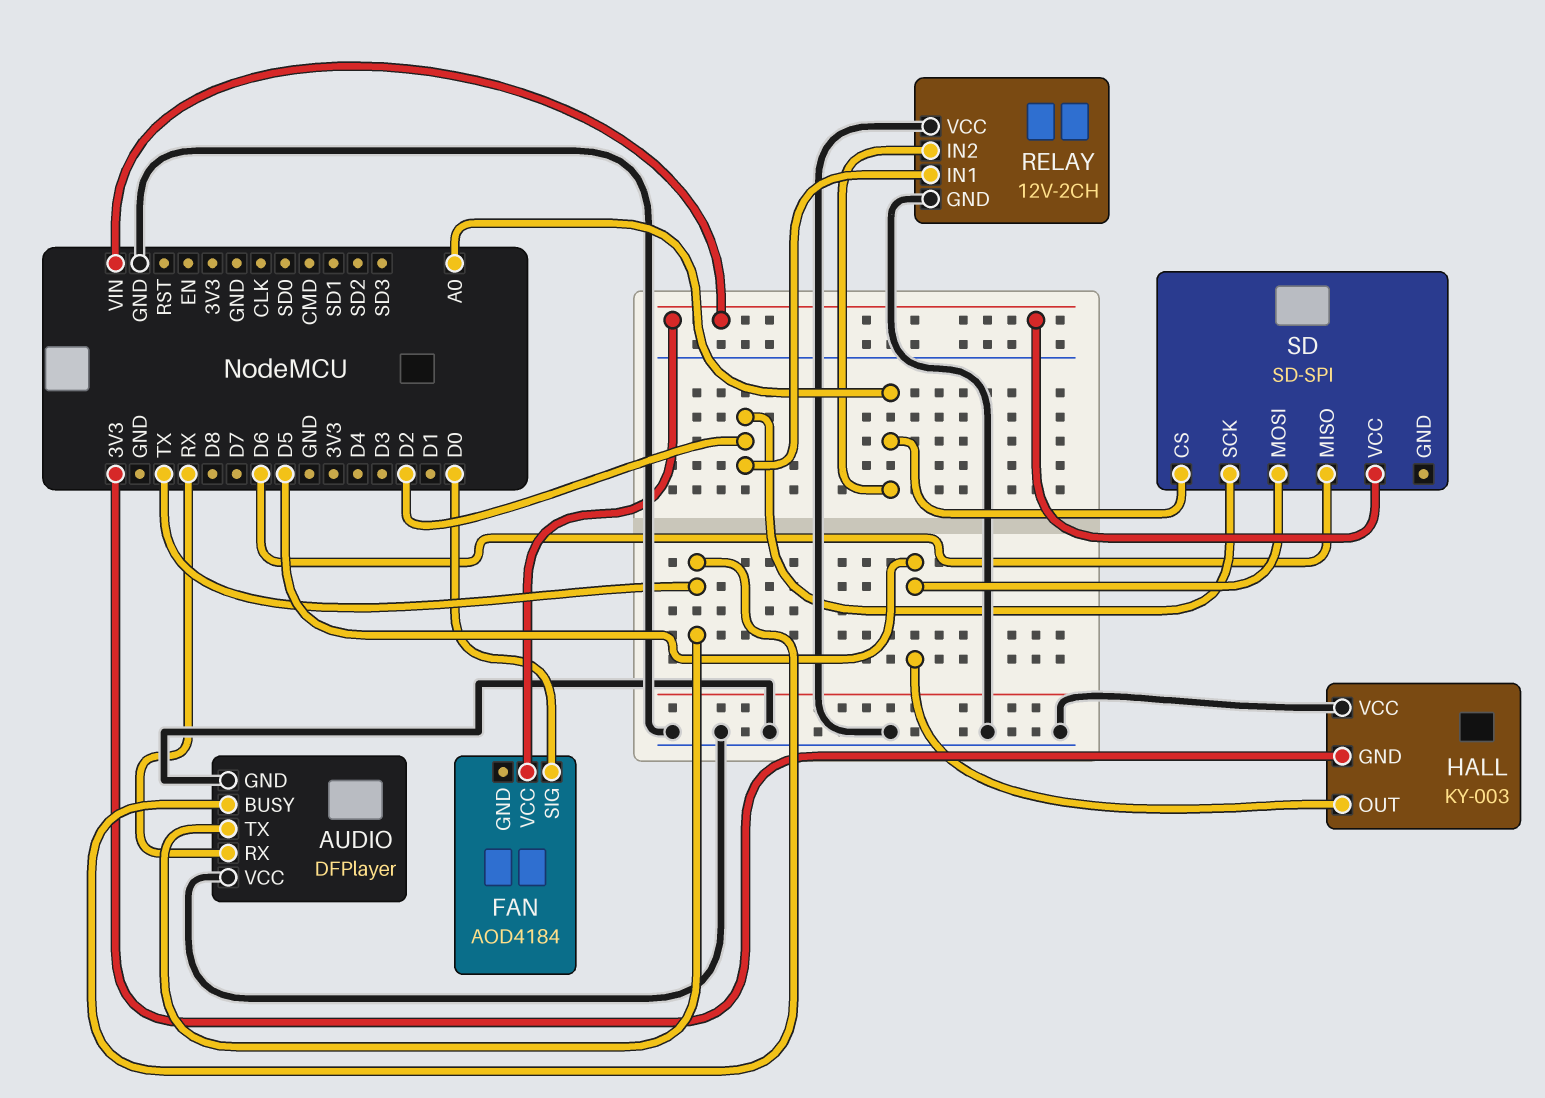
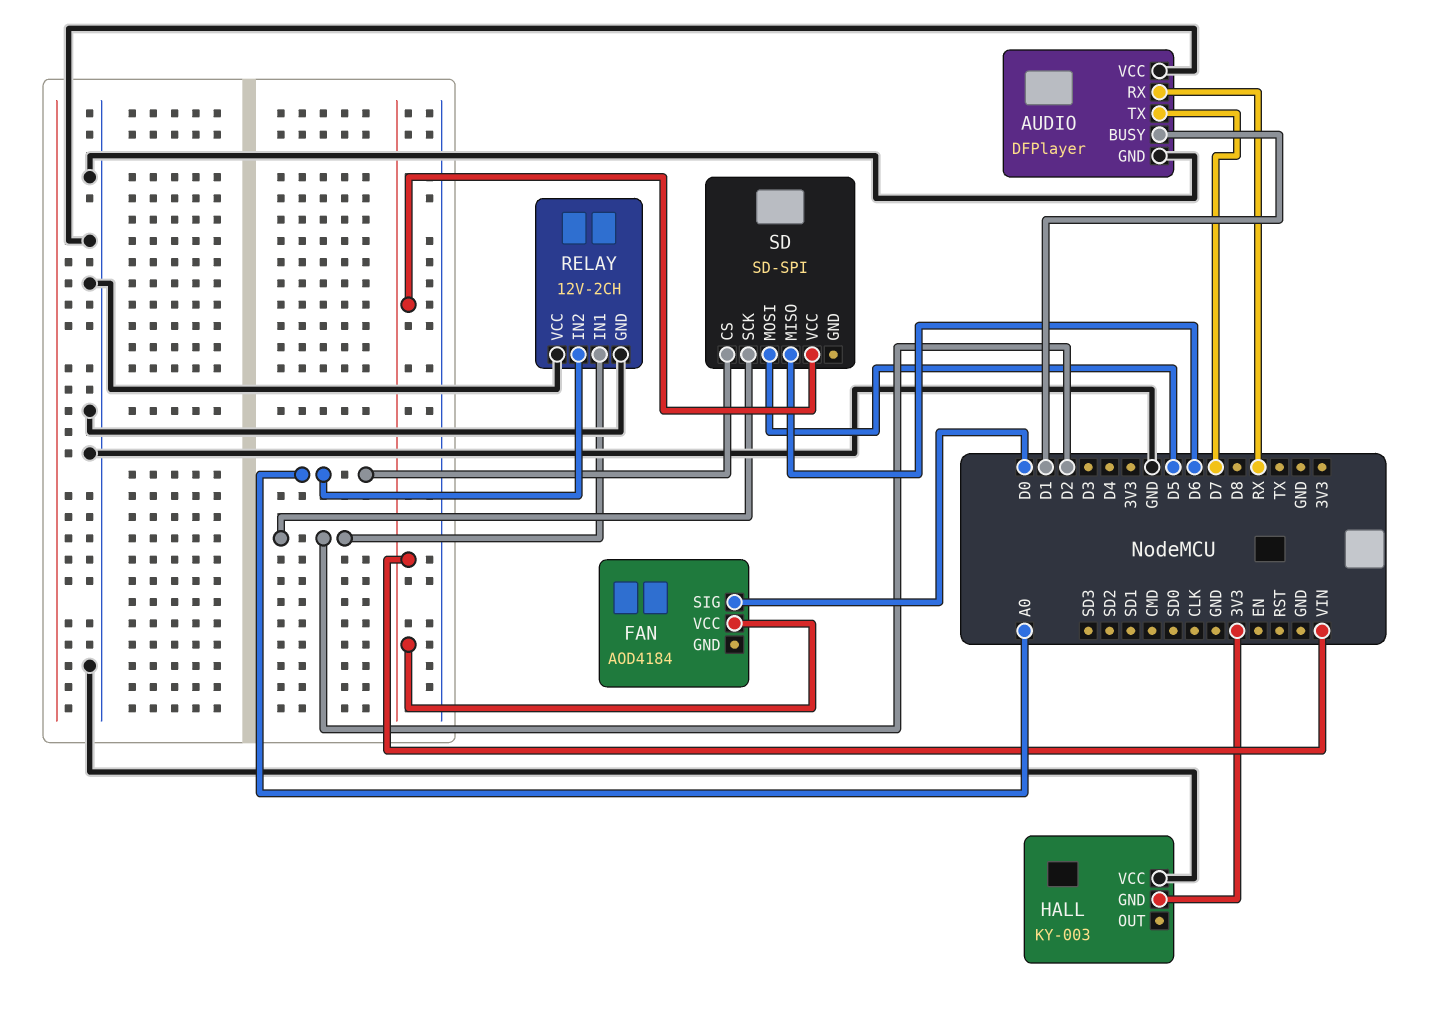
AUDIO pin BUSY: TX -> D1
AUDIO pin TX: TX -> D7
HALL pin OUT: D5 -> none

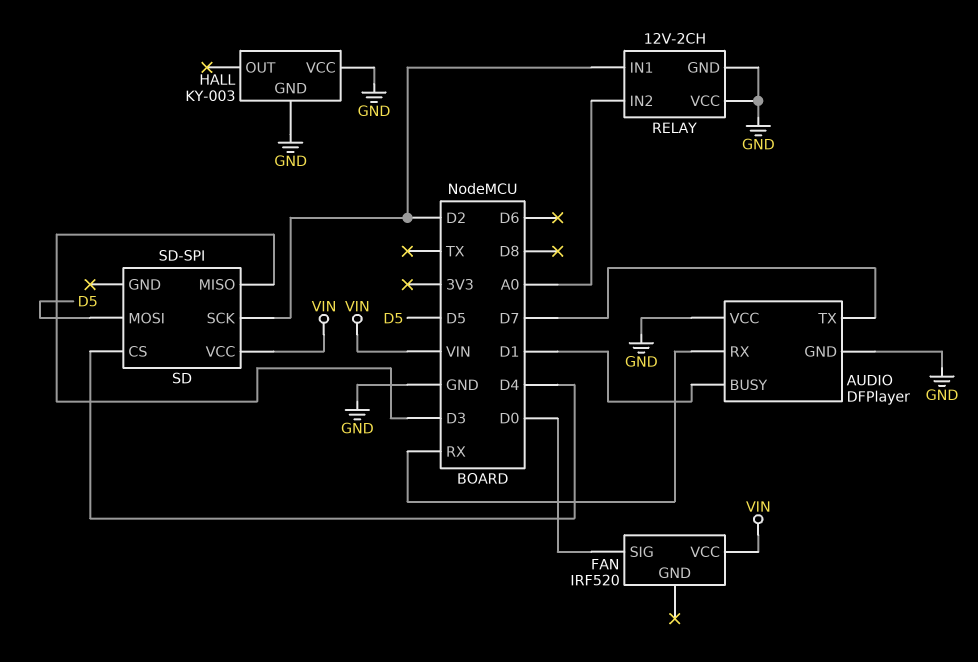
FAN: AOD4184 -> IRF520
HALL pin GND: 3V3 -> GND
SD pin CS: A0 -> D4
SD pin MISO: D6 -> D3

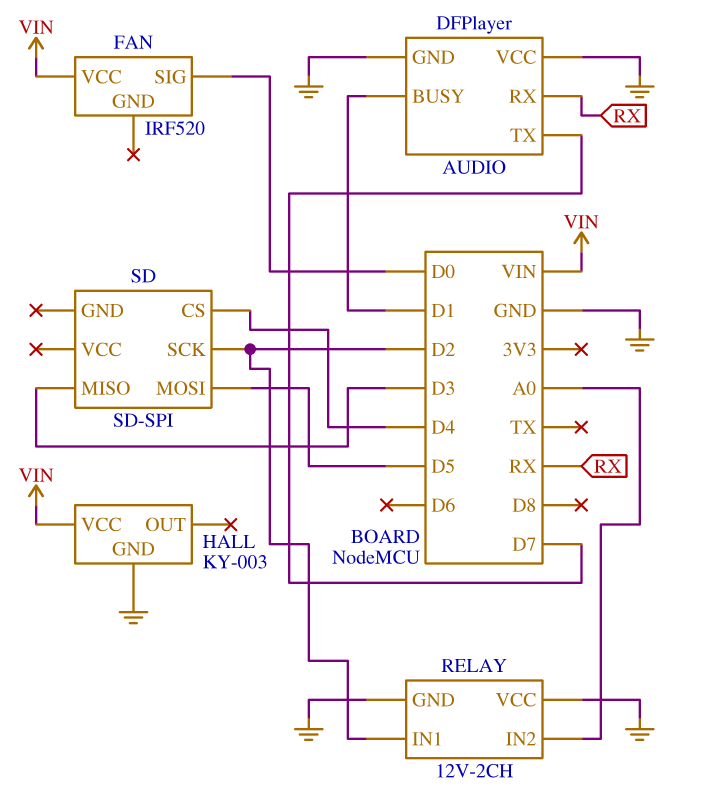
HALL pin VCC: GND -> VIN
SD pin VCC: VIN -> none

